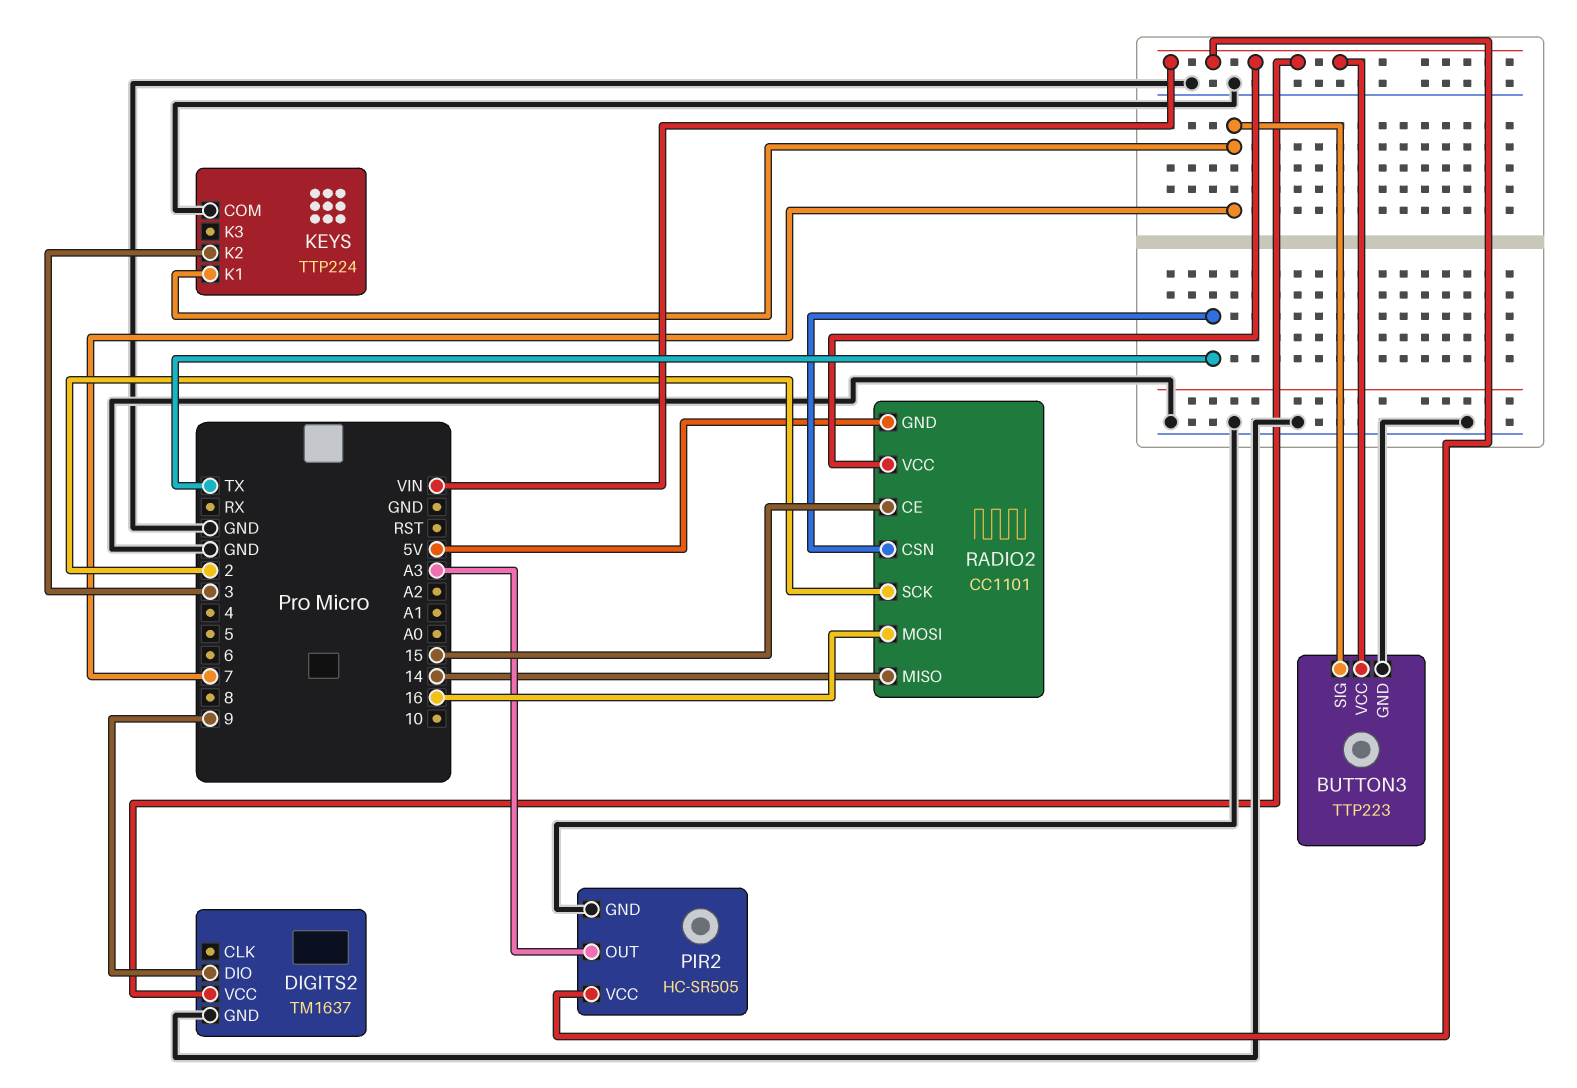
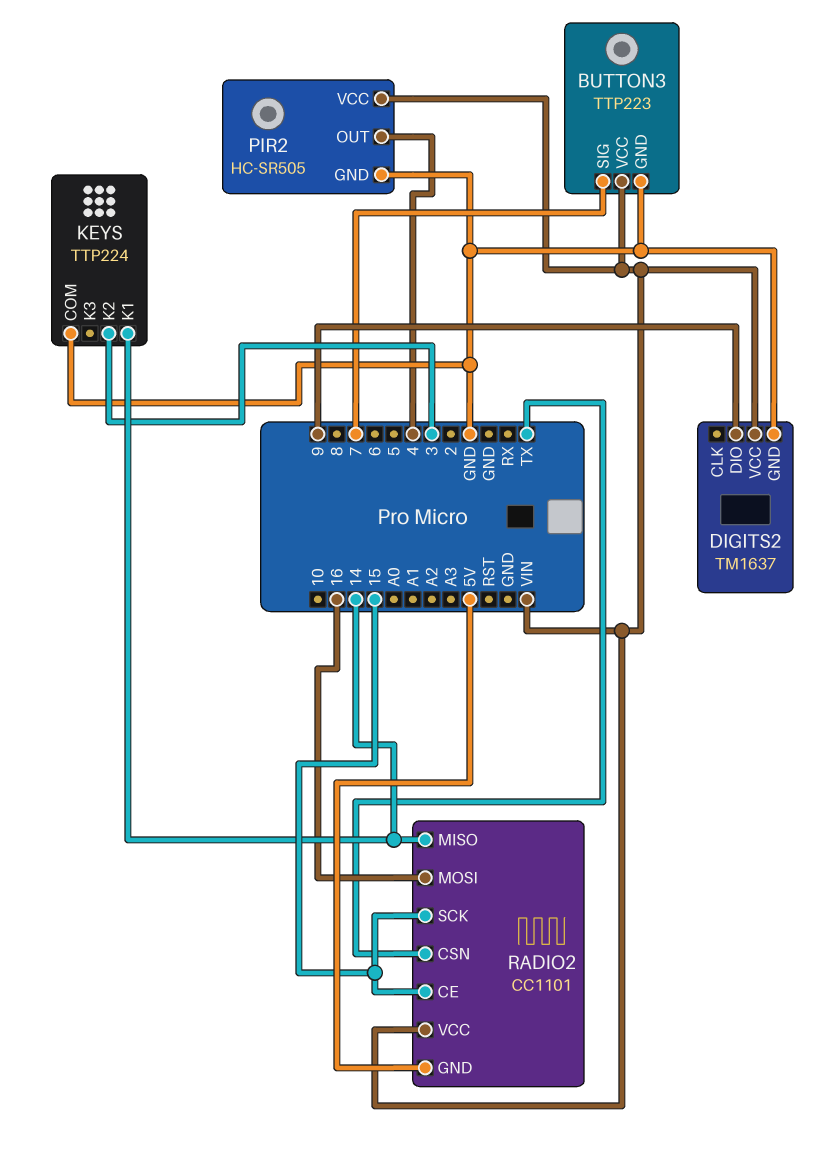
KEYS pin K1: 7 -> 14
PIR2 pin OUT: A3 -> 4
RADIO2 pin SCK: 2 -> 15

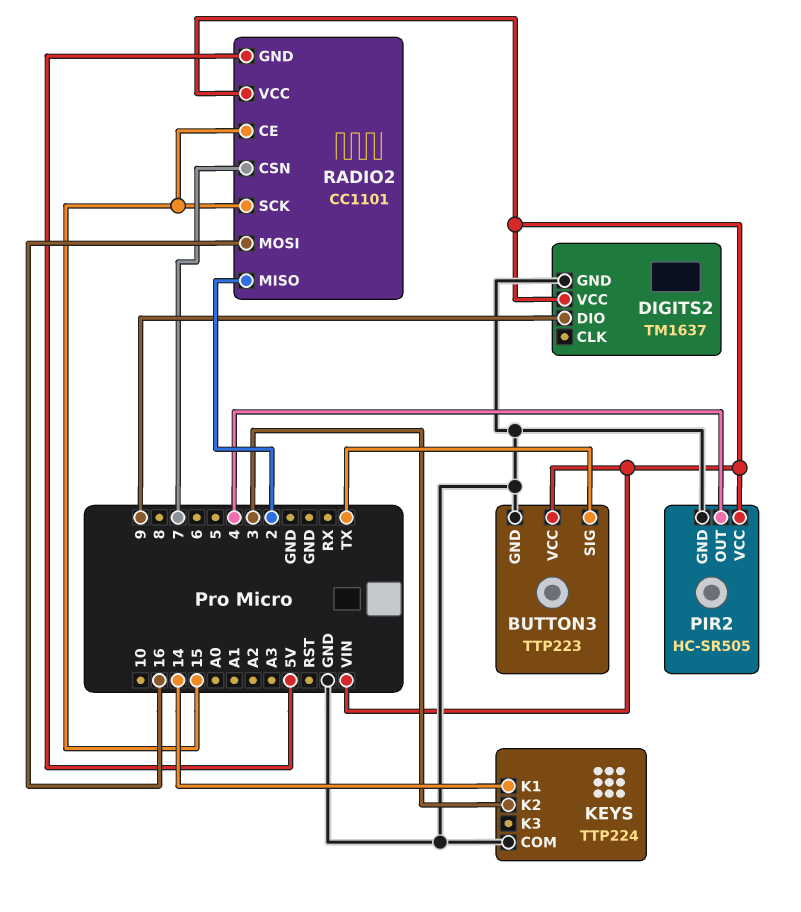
BUTTON3 pin SIG: 7 -> TX
RADIO2 pin CSN: TX -> 7
RADIO2 pin MISO: 14 -> 2

